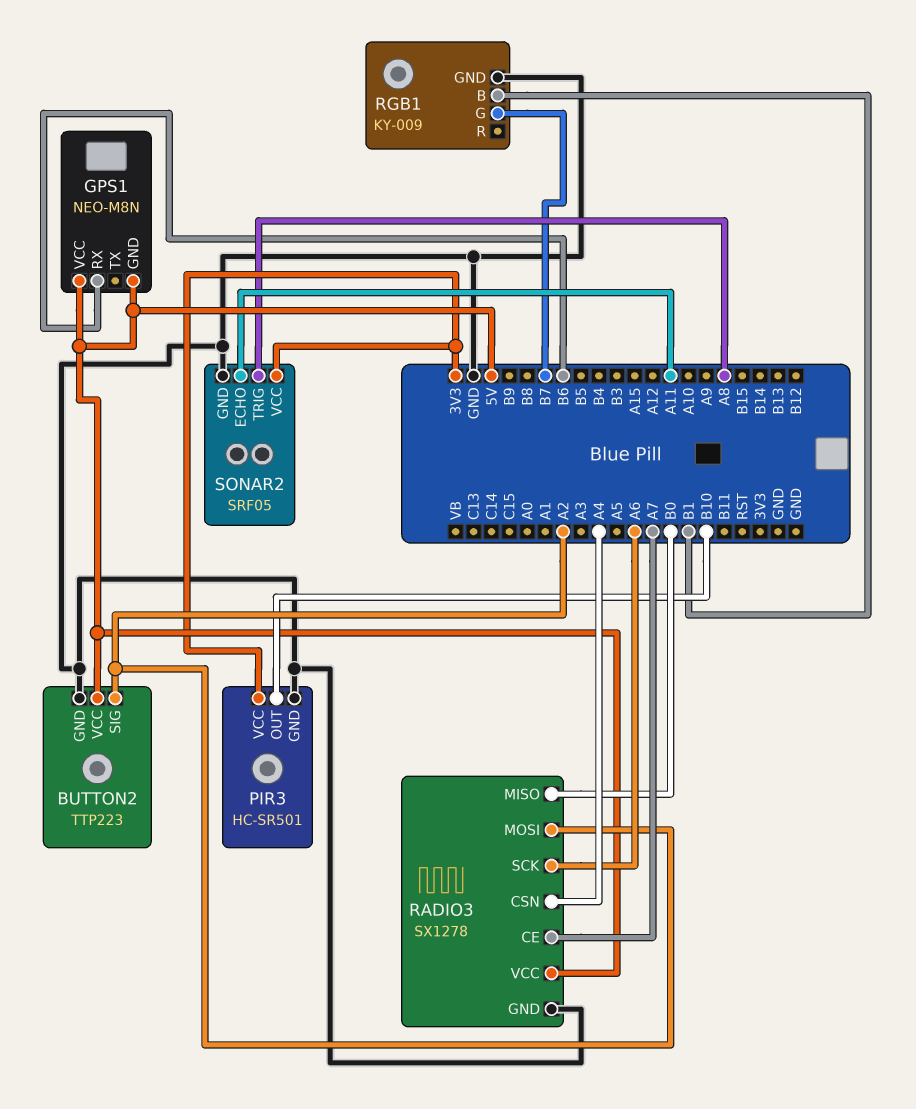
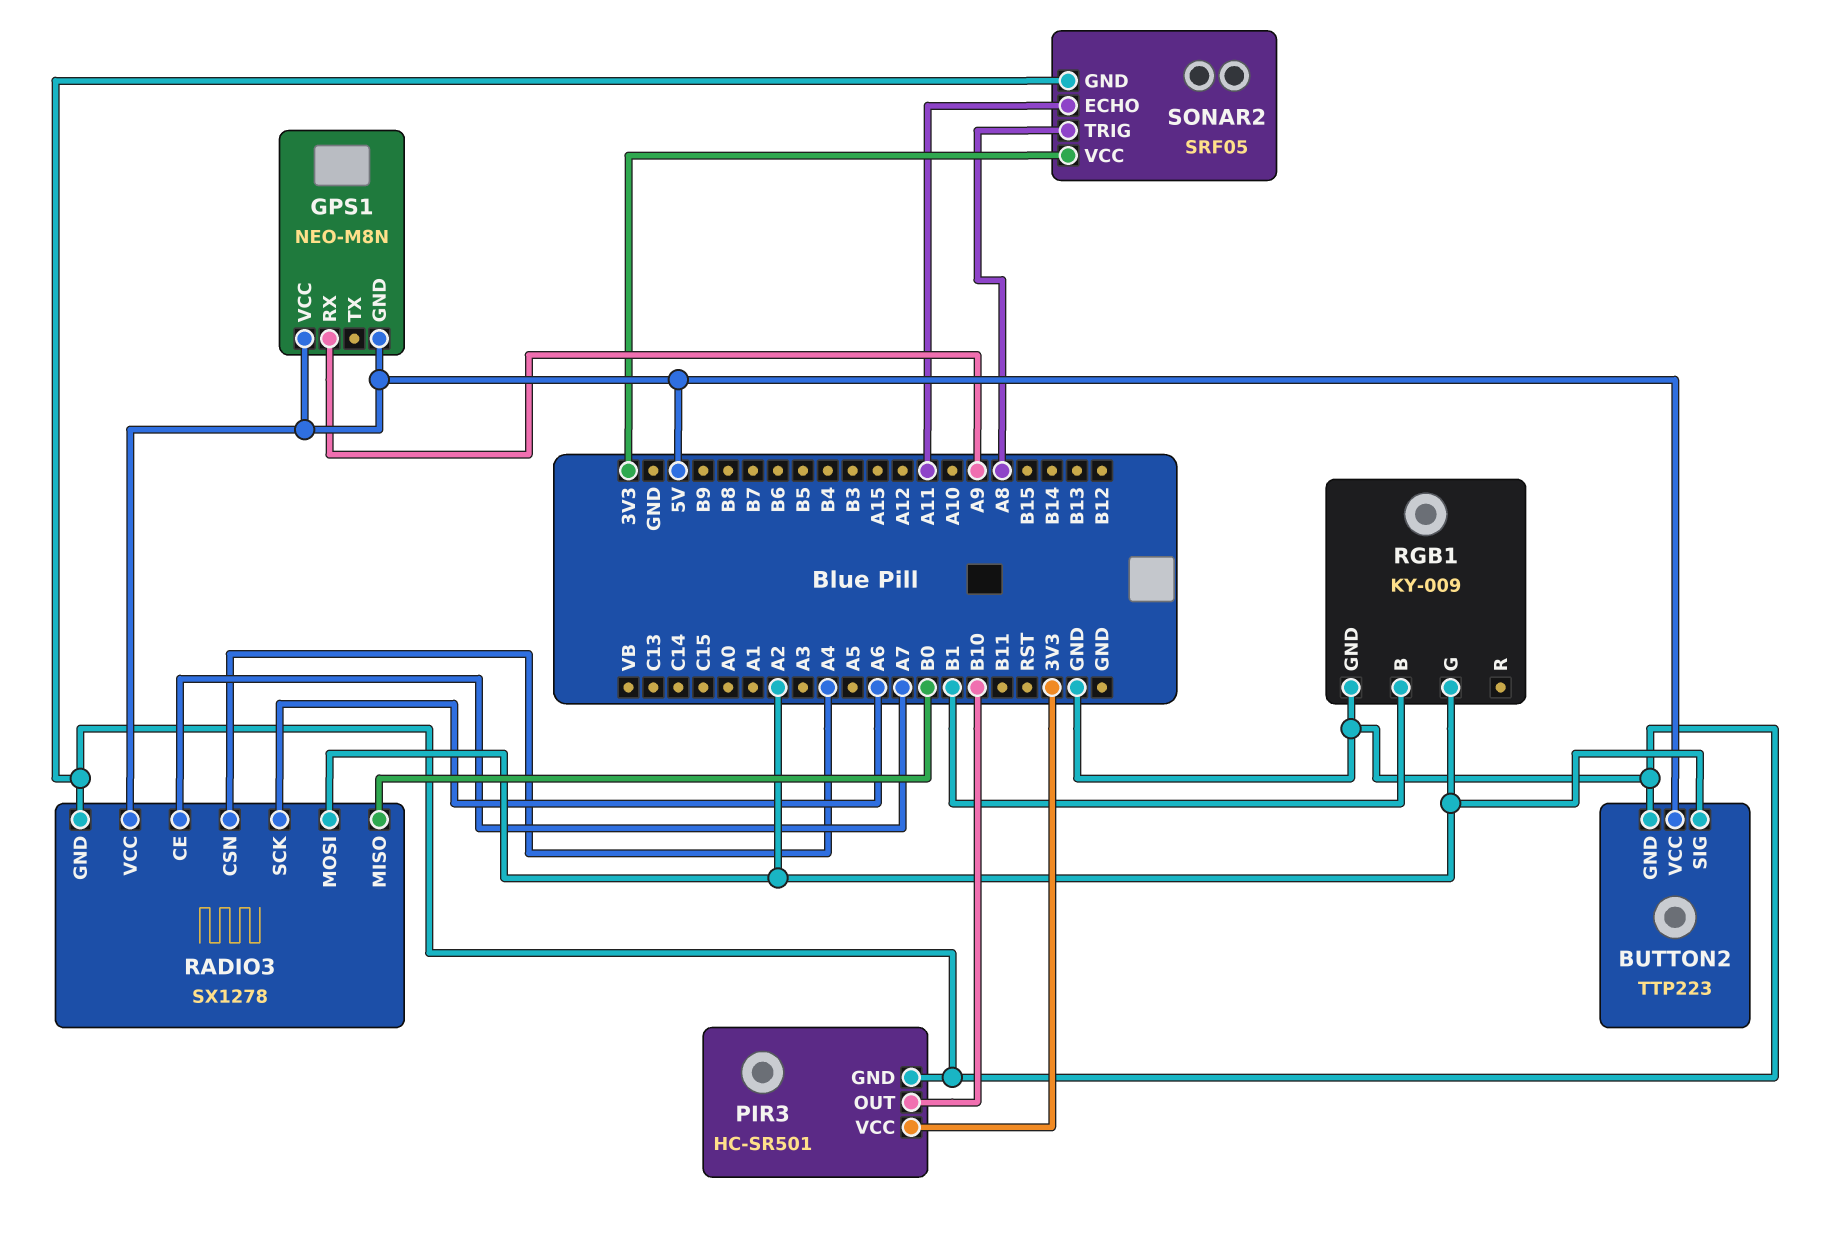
GPS1 pin RX: B6 -> A9
RGB1 pin G: B7 -> A2

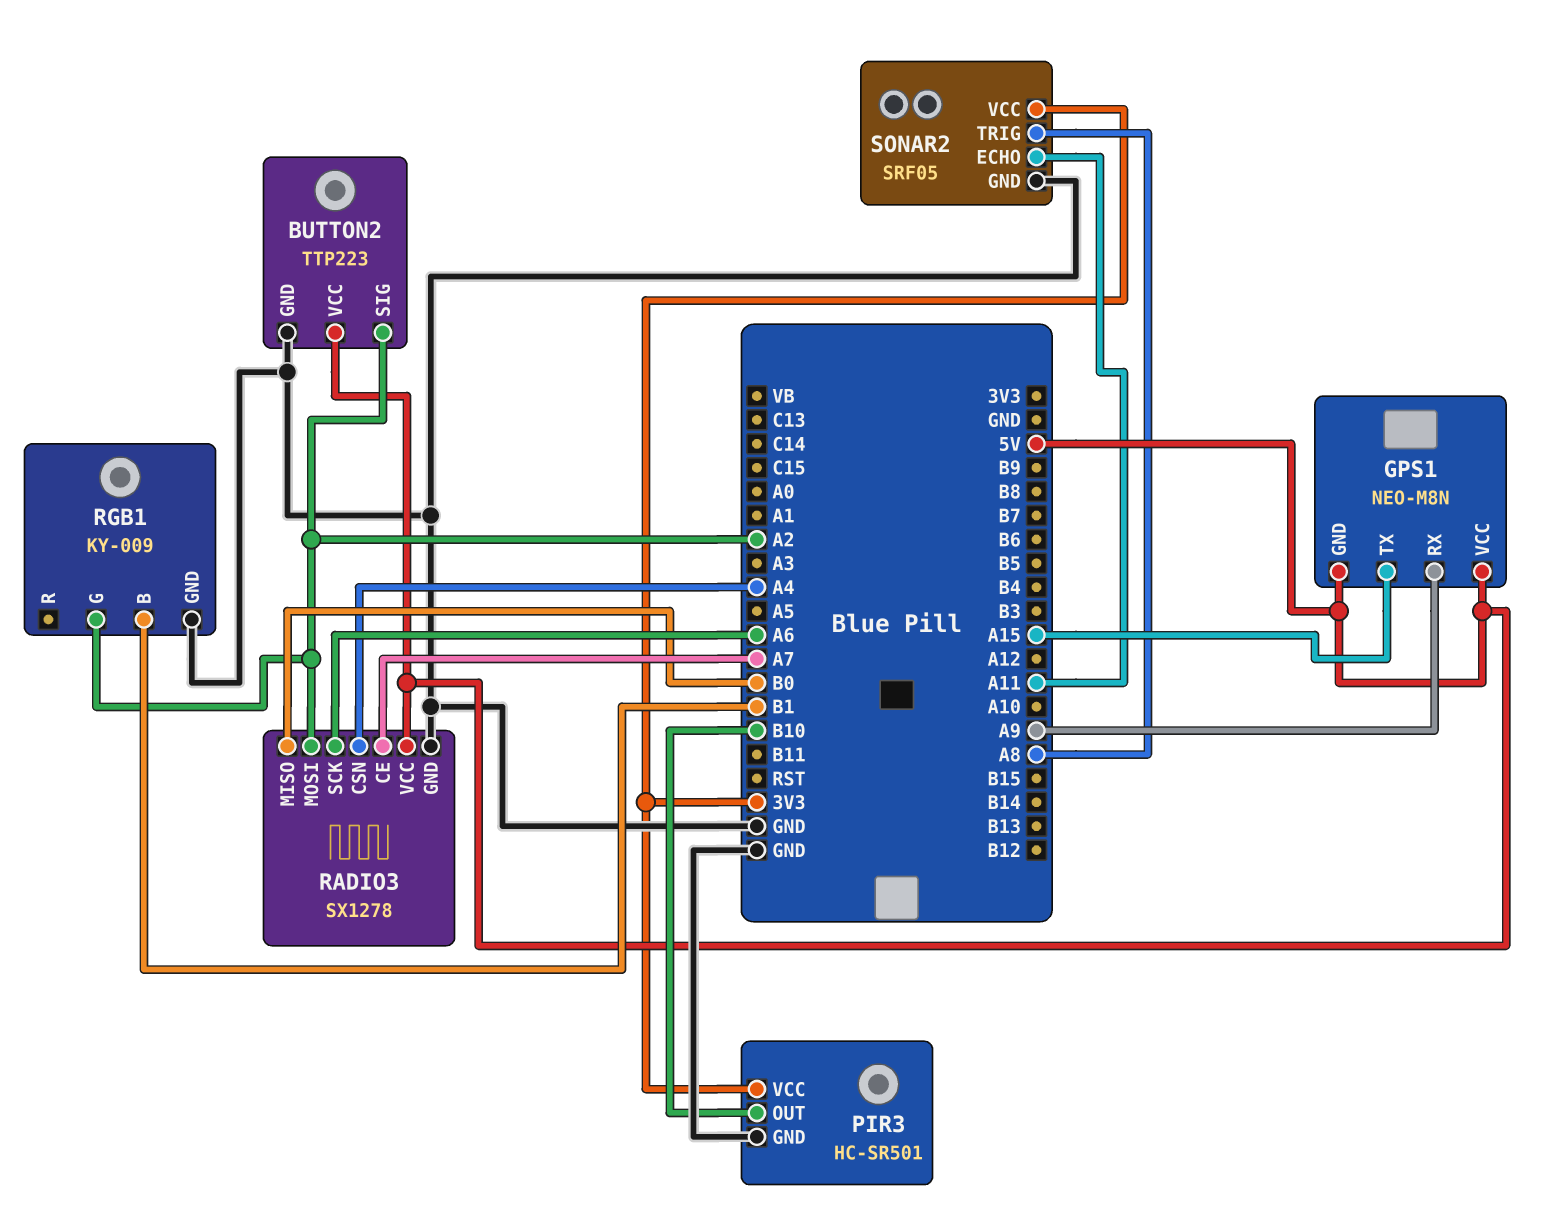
GPS1 pin TX: none -> A15

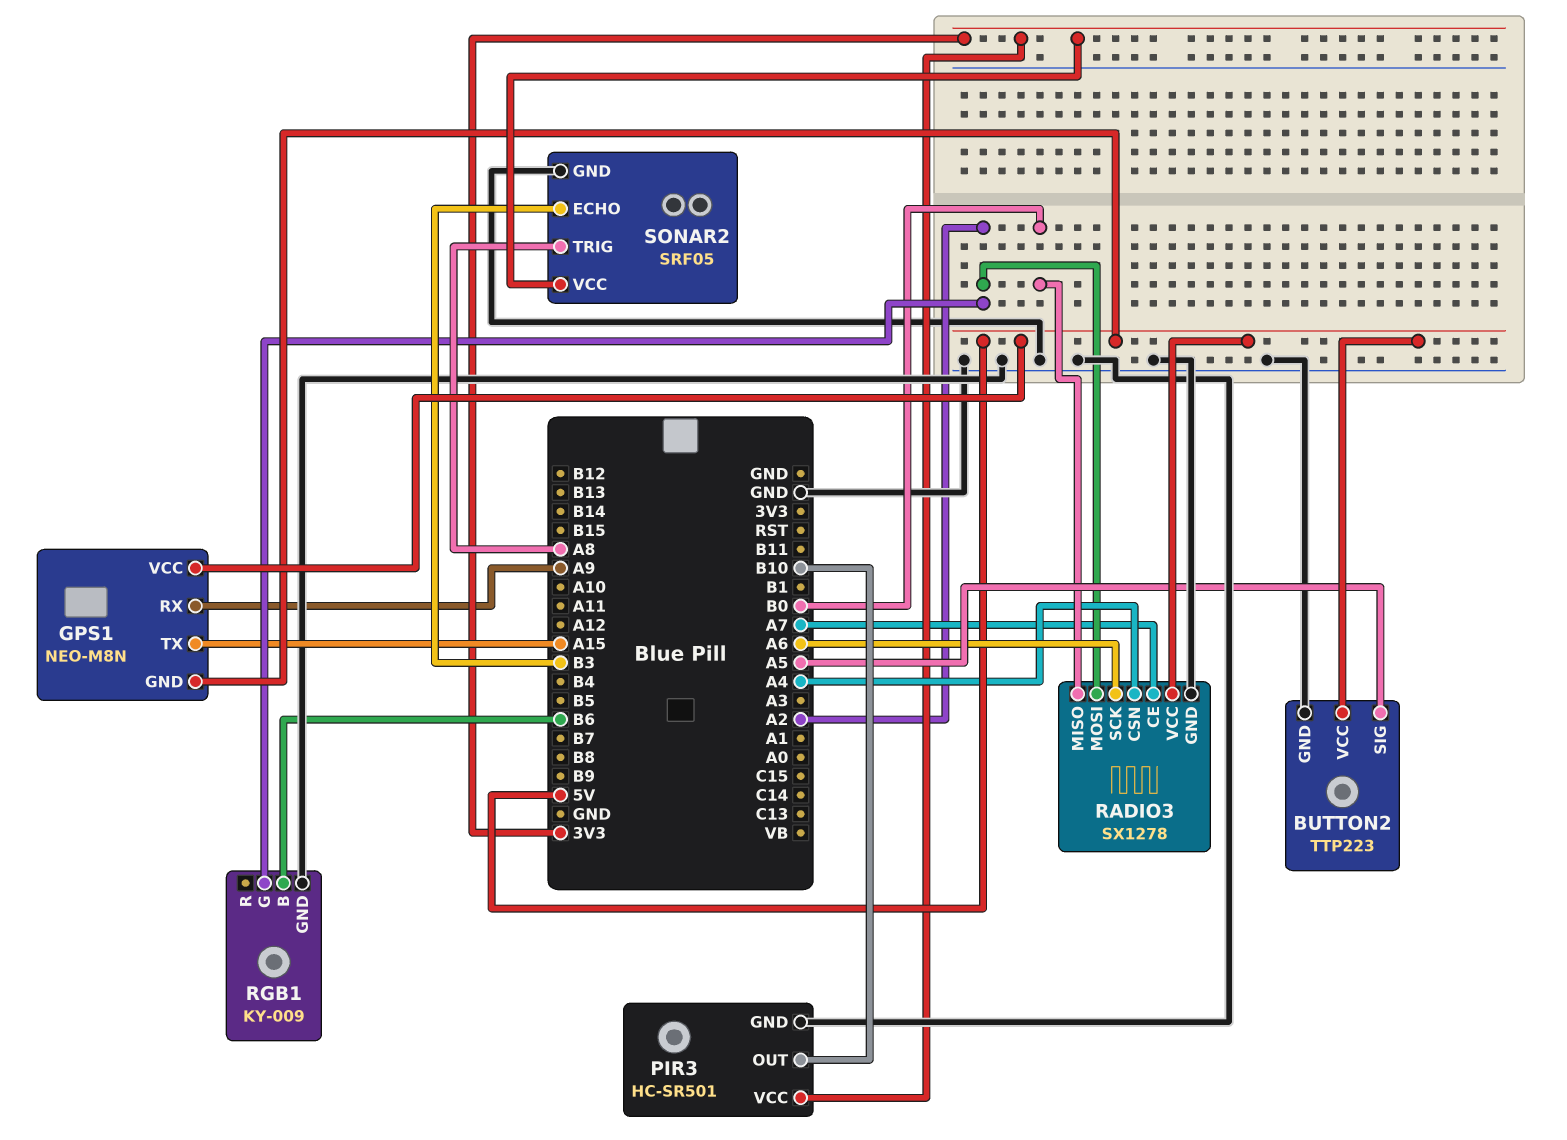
BUTTON2 pin SIG: A2 -> A5
RGB1 pin B: B1 -> B6
SONAR2 pin ECHO: A11 -> B3

